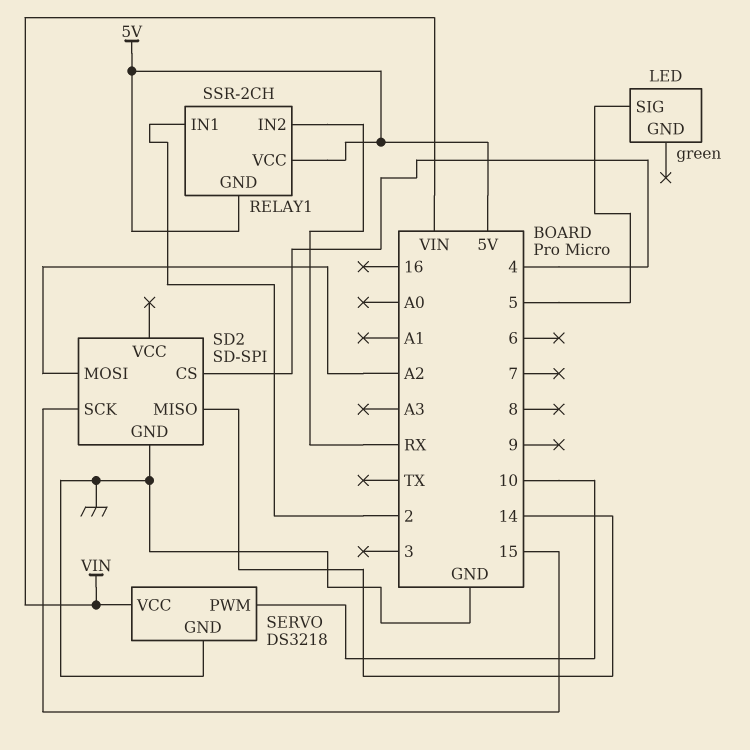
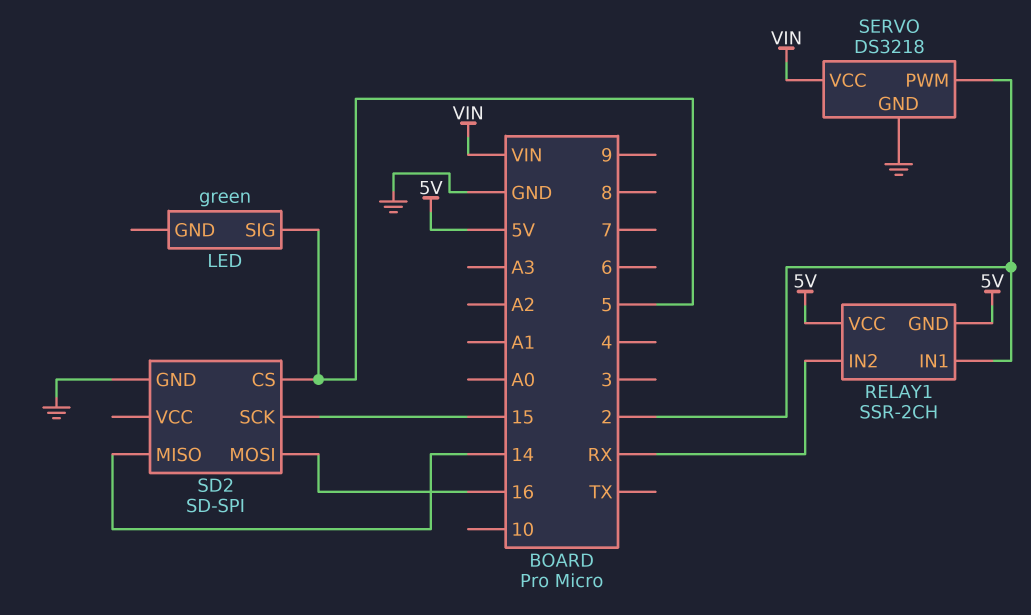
SD2 pin CS: 4 -> 5
SD2 pin MOSI: A2 -> 16
SERVO pin PWM: 10 -> 2

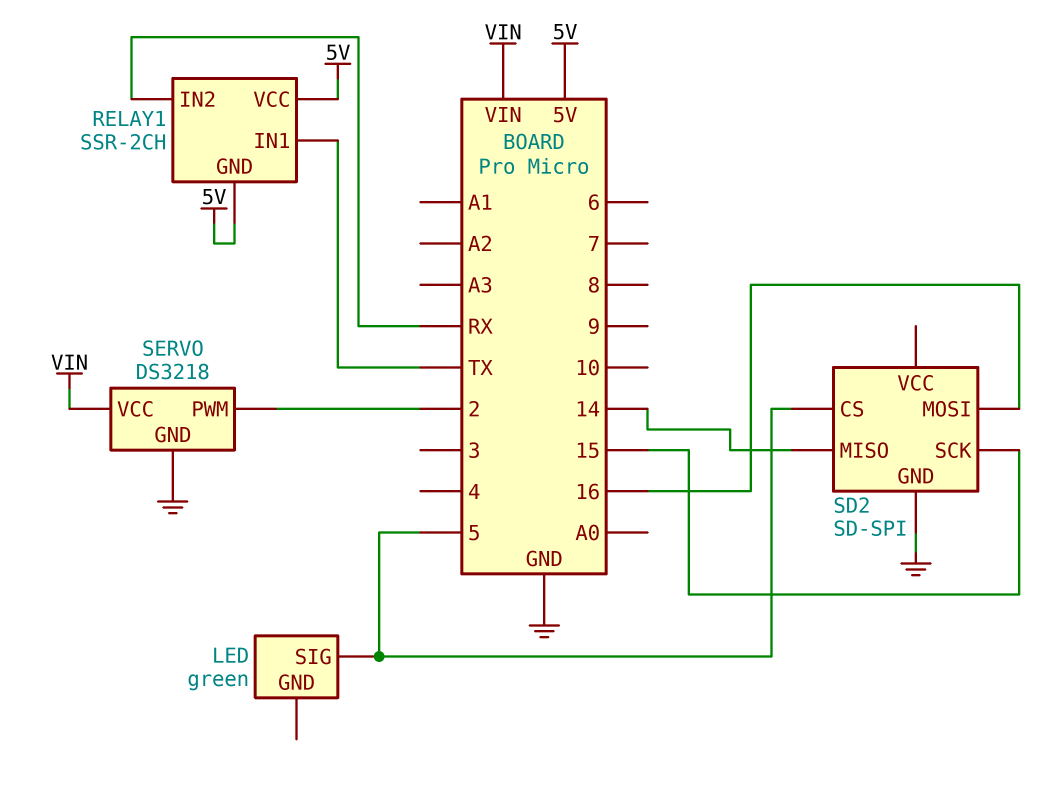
RELAY1 pin IN1: 2 -> TX

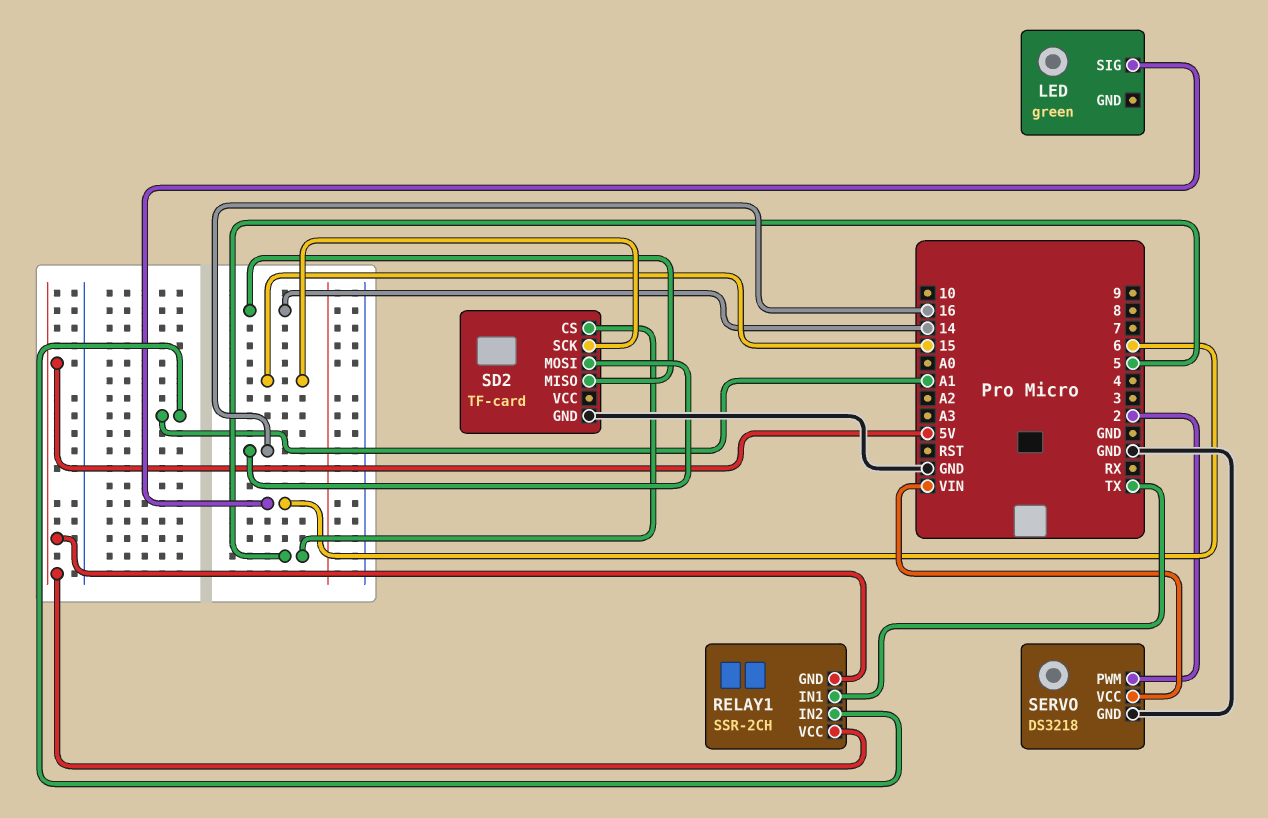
LED pin SIG: 5 -> 6
RELAY1 pin IN2: RX -> A1
SD2: SD-SPI -> TF-card

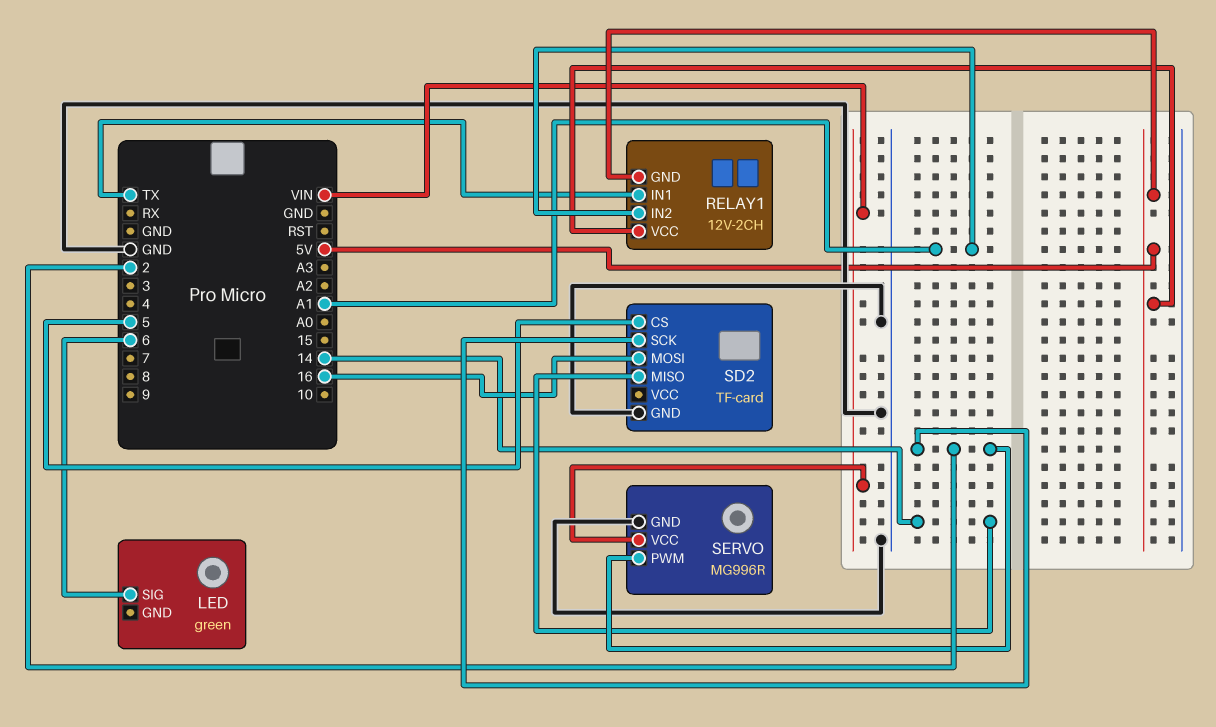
RELAY1: SSR-2CH -> 12V-2CH
SD2 pin SCK: 15 -> 2
SERVO: DS3218 -> MG996R

